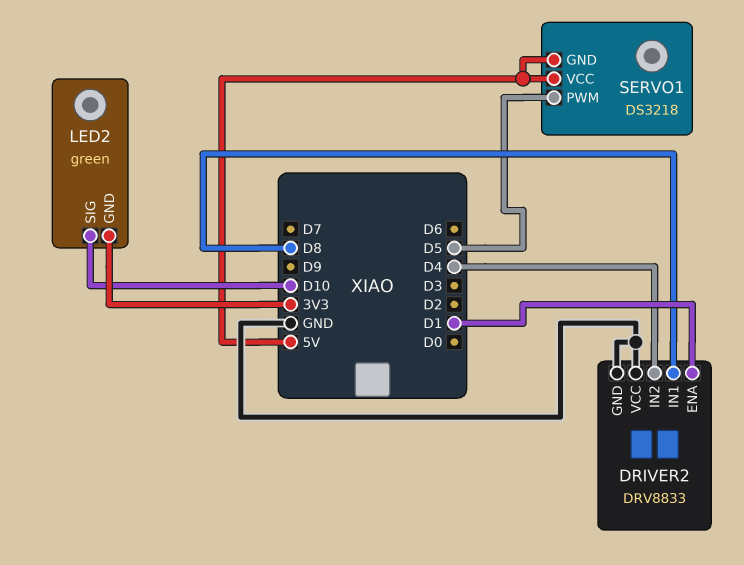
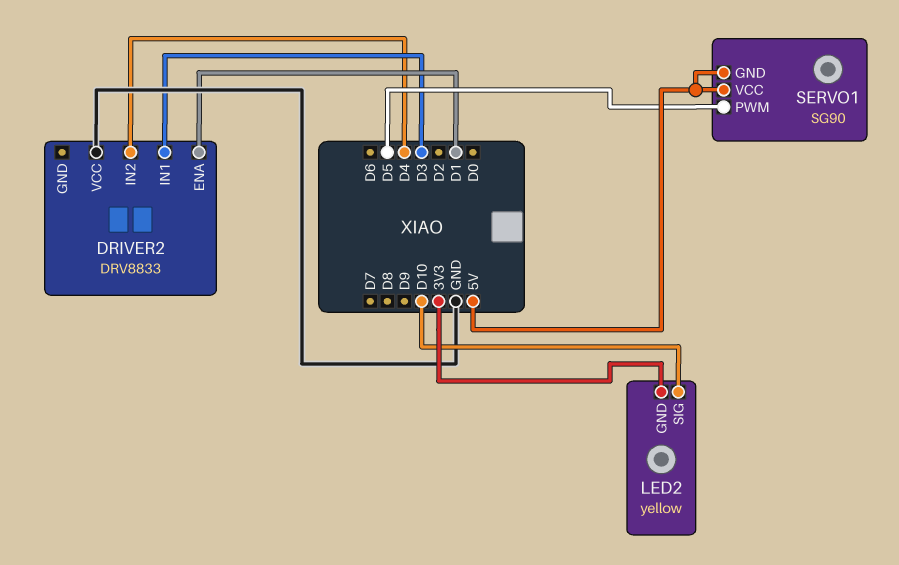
DRIVER2 pin GND: GND -> none
DRIVER2 pin IN1: D8 -> D3
LED2: green -> yellow
SERVO1: DS3218 -> SG90

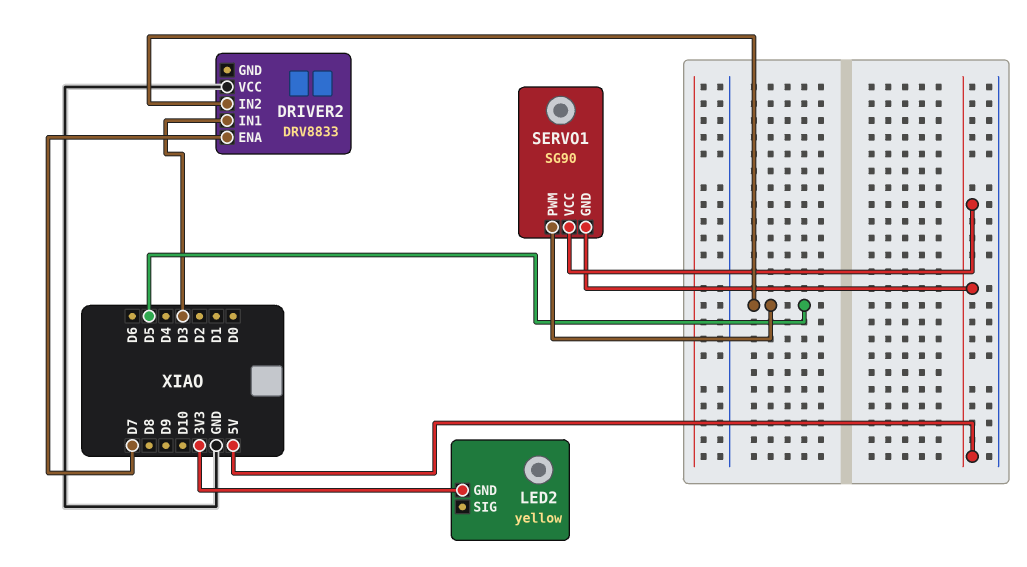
DRIVER2 pin ENA: D1 -> D7
DRIVER2 pin IN2: D4 -> D5
LED2 pin SIG: D10 -> none

